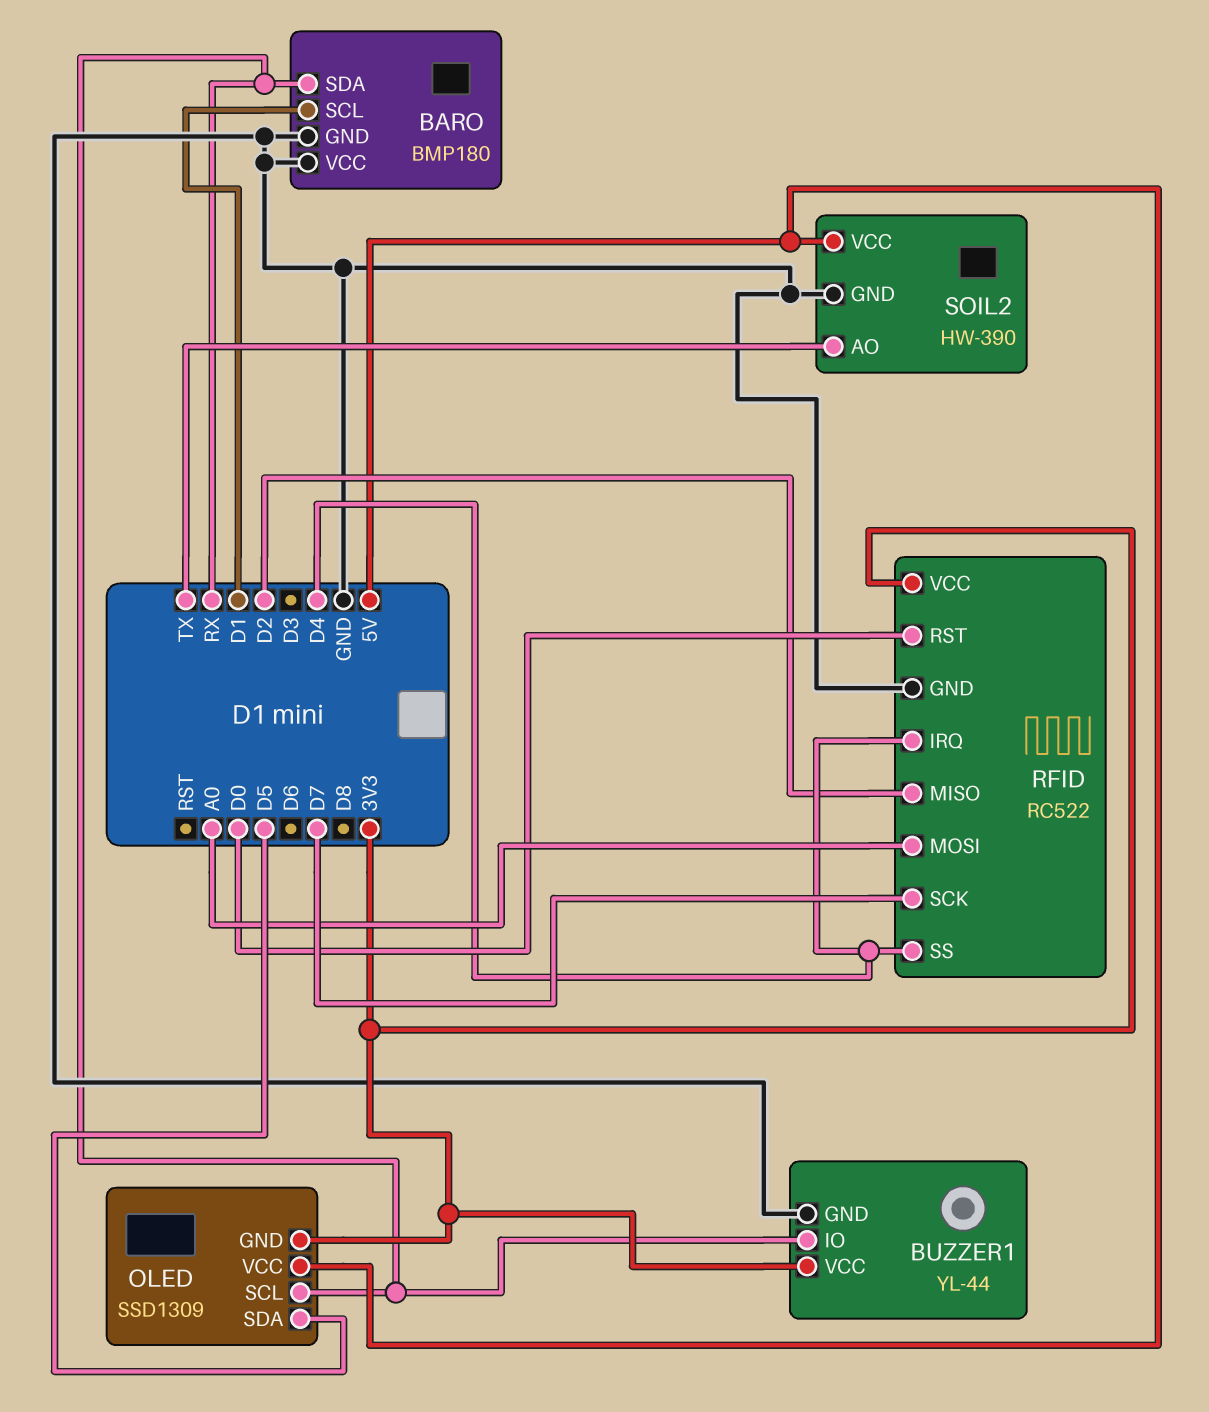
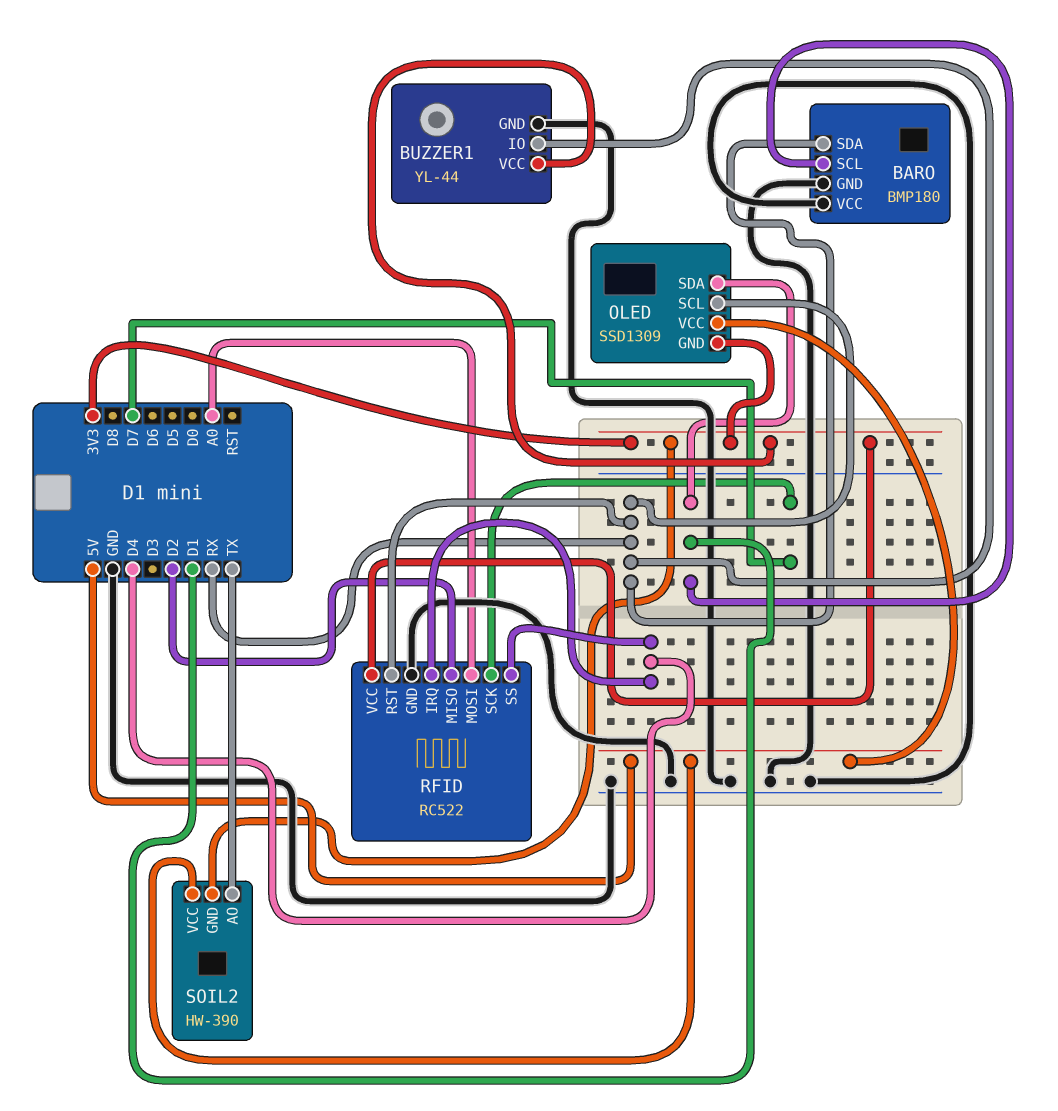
OLED pin SDA: D5 -> D1
RFID pin RST: D0 -> RX
SOIL2 pin GND: GND -> 3V3

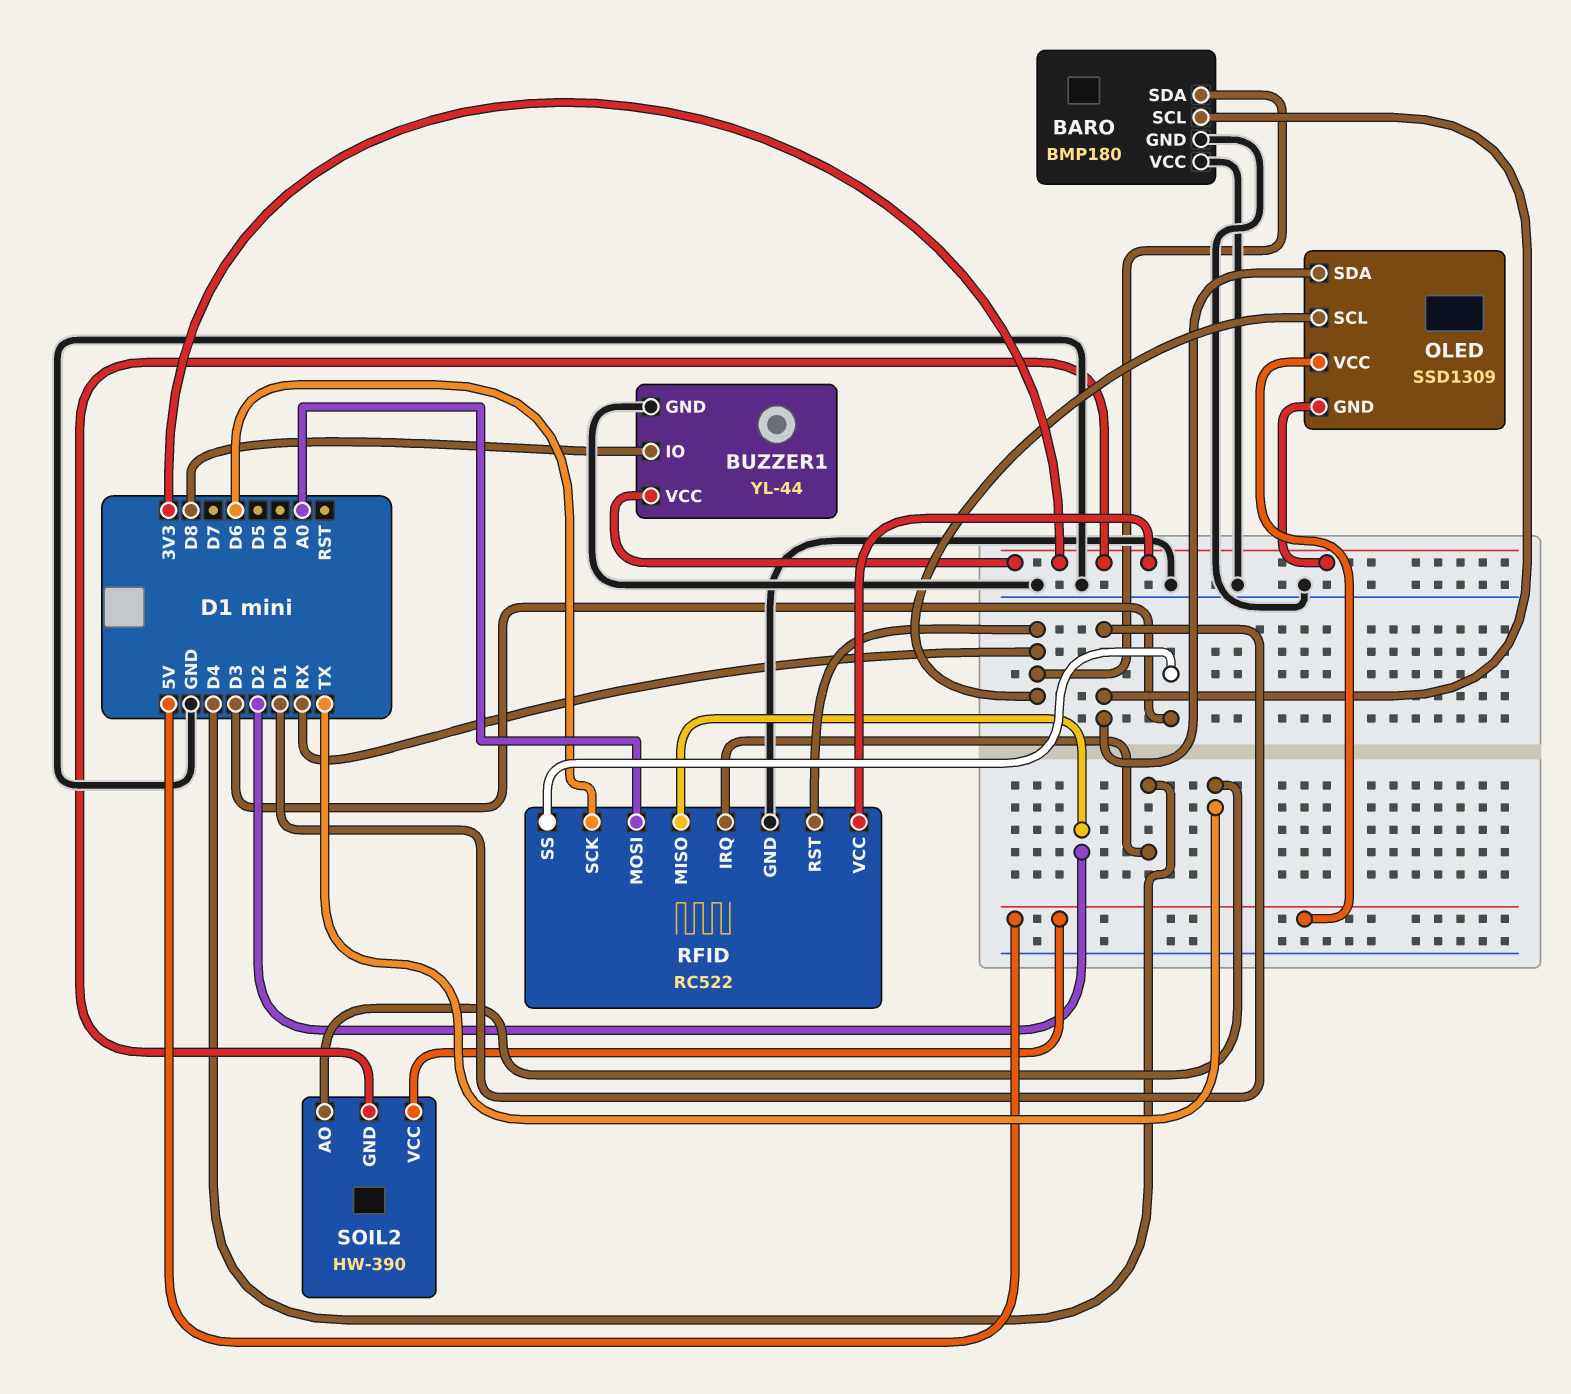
BUZZER1 pin IO: RX -> D8
RFID pin SCK: D7 -> D6
RFID pin SS: D4 -> D3

